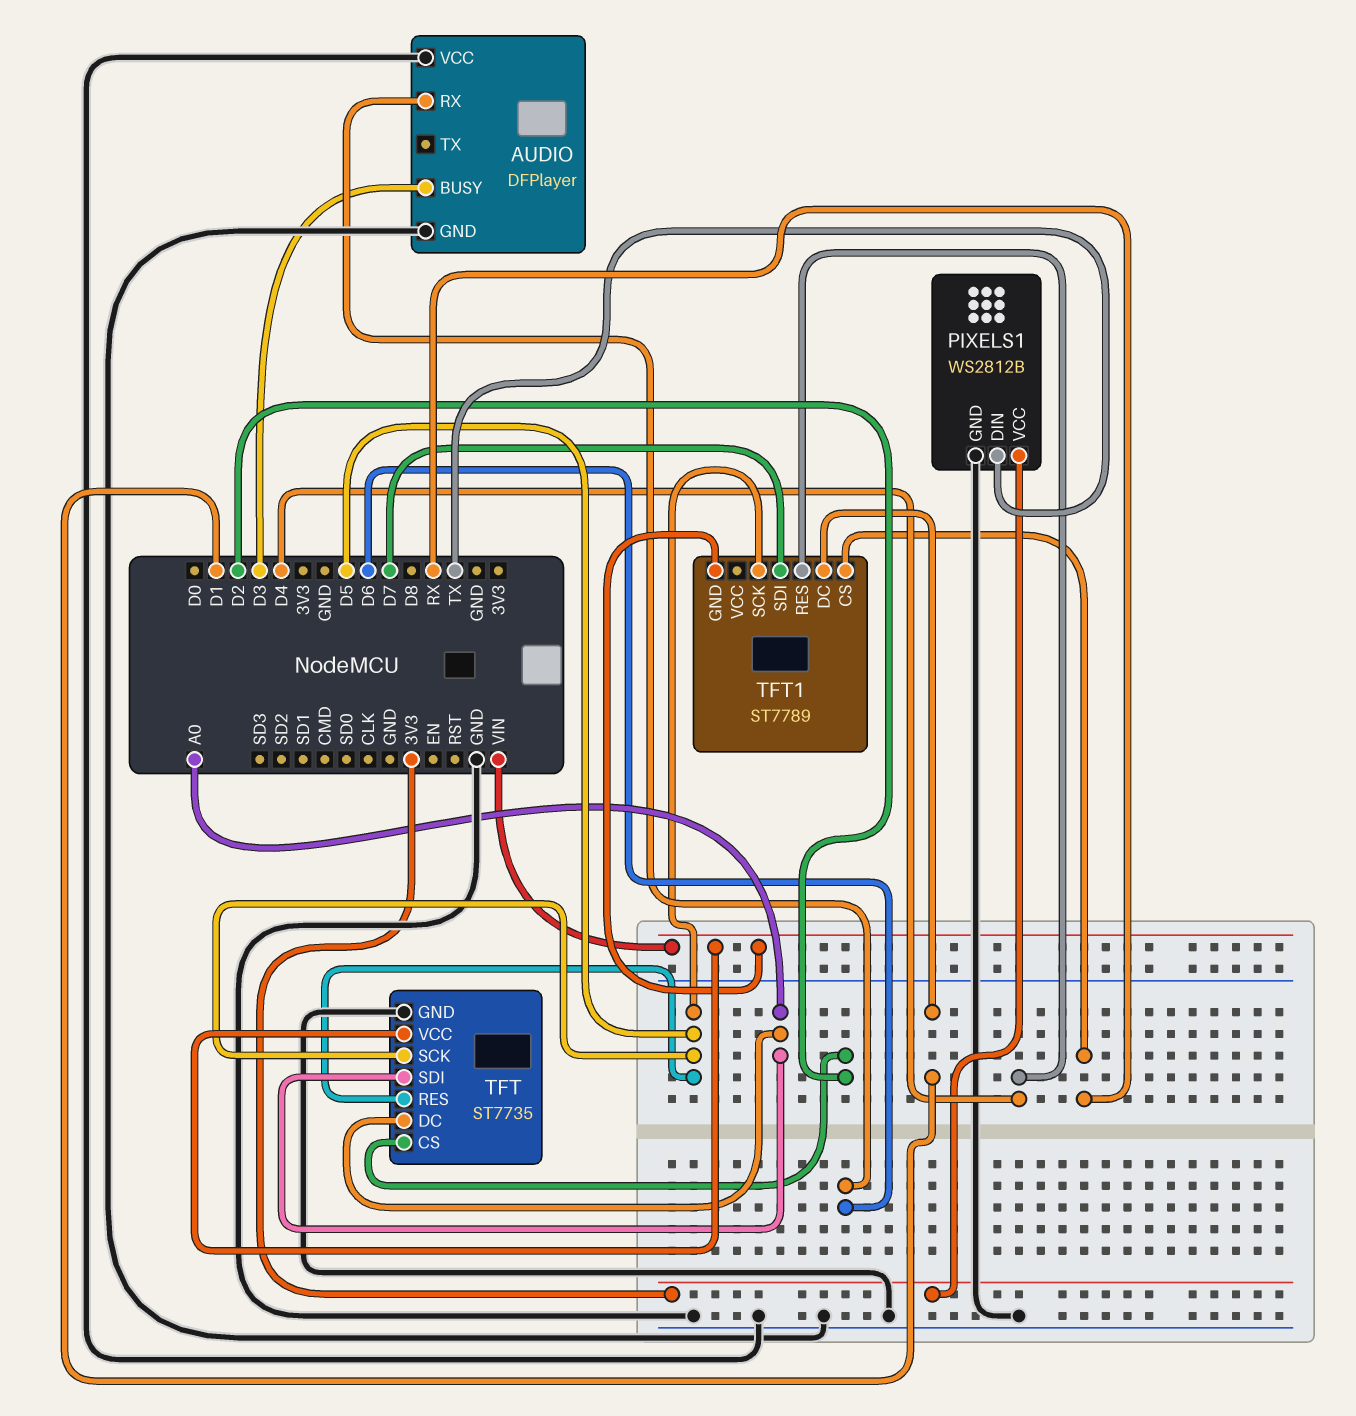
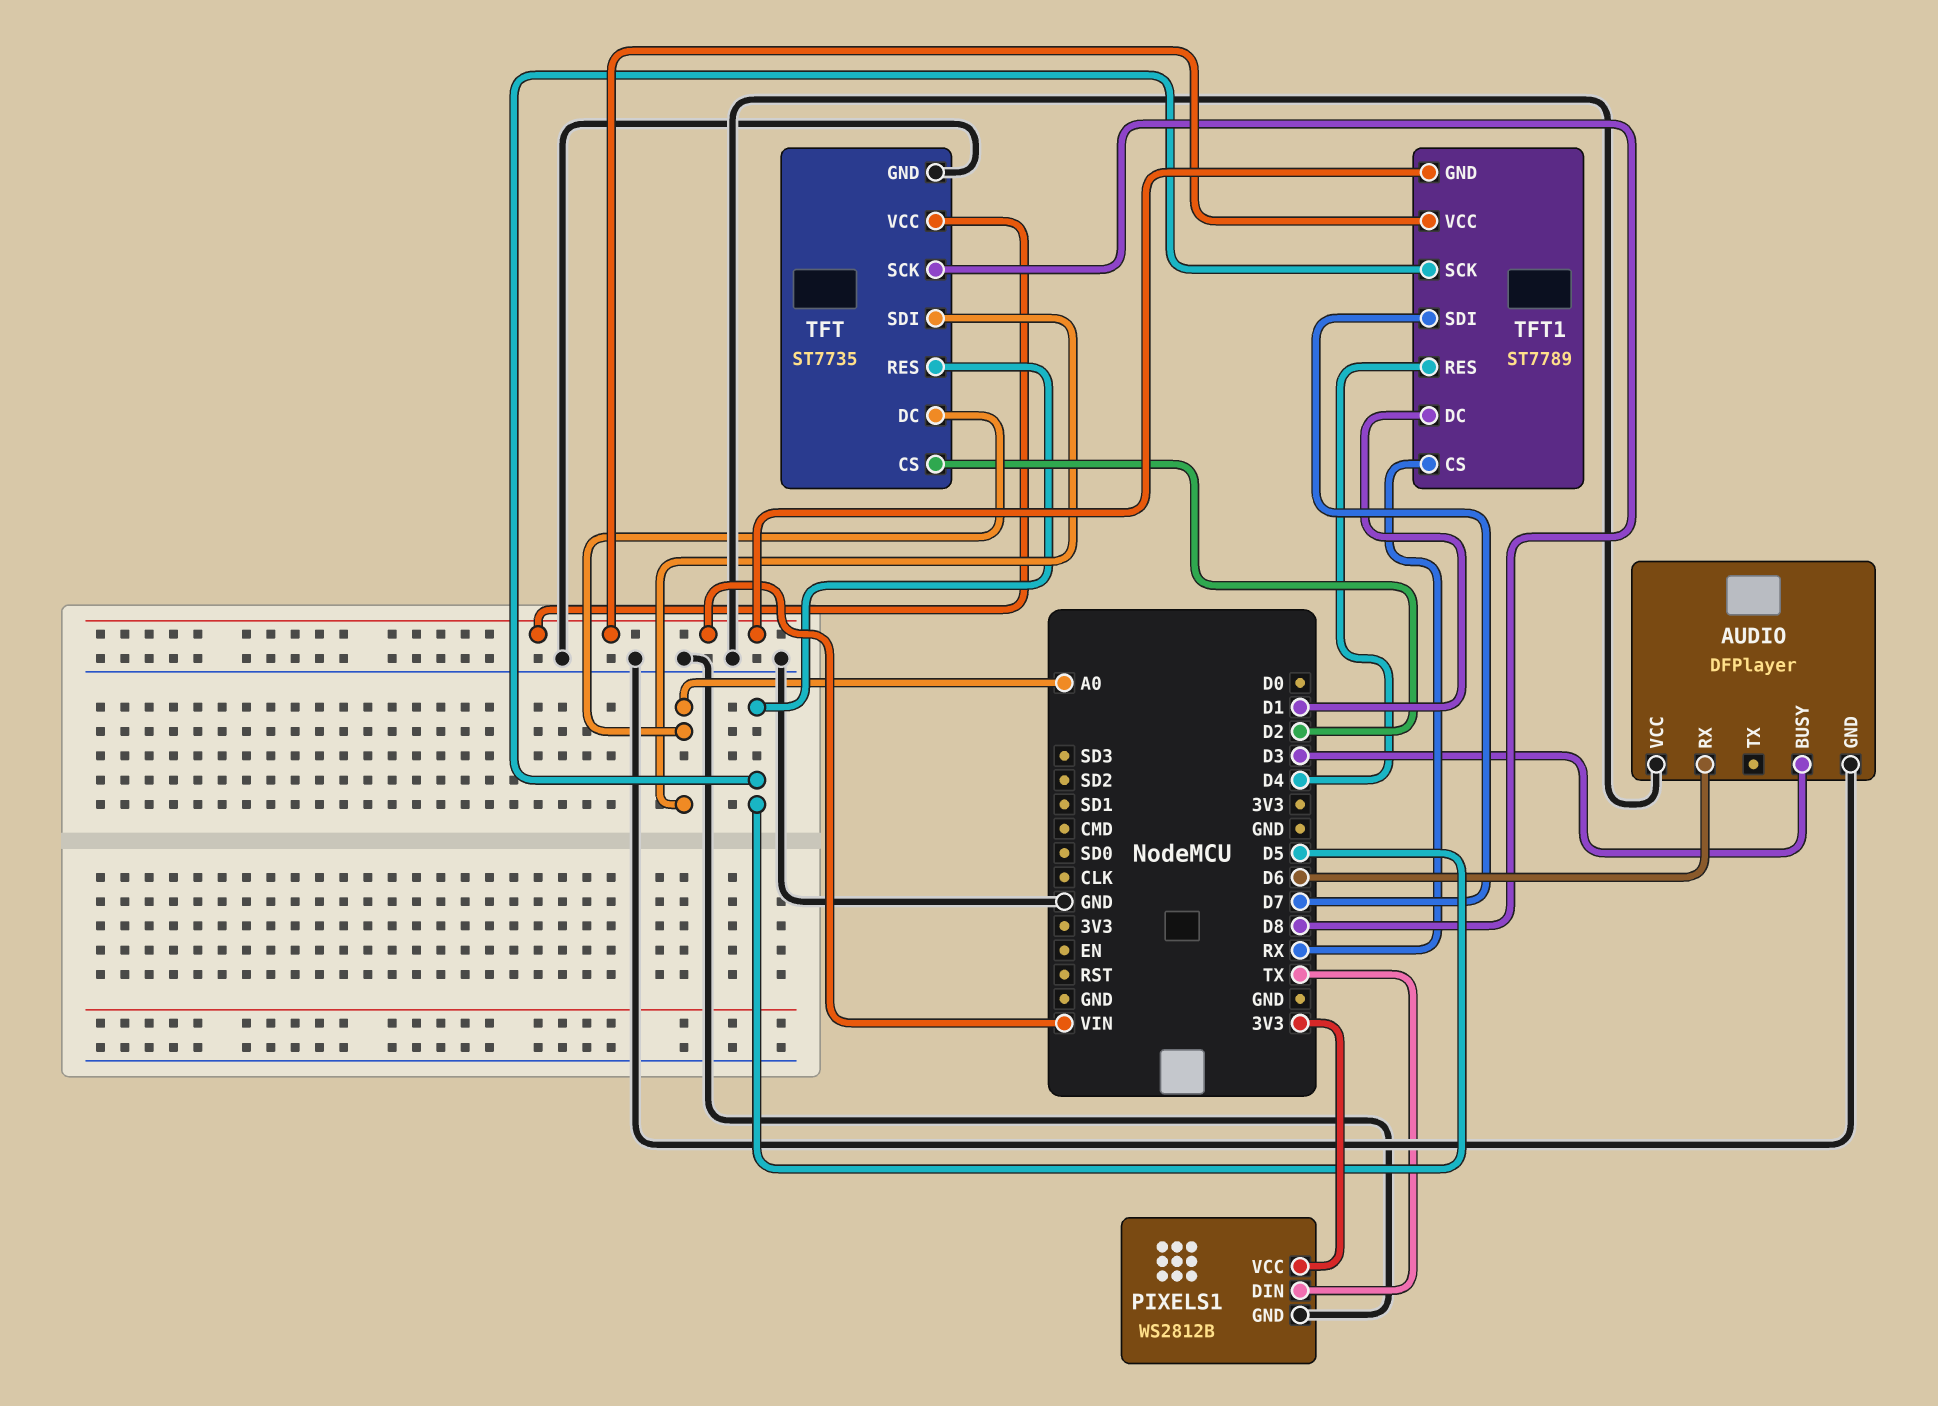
TFT pin SCK: D5 -> D8
TFT1 pin VCC: none -> VIN

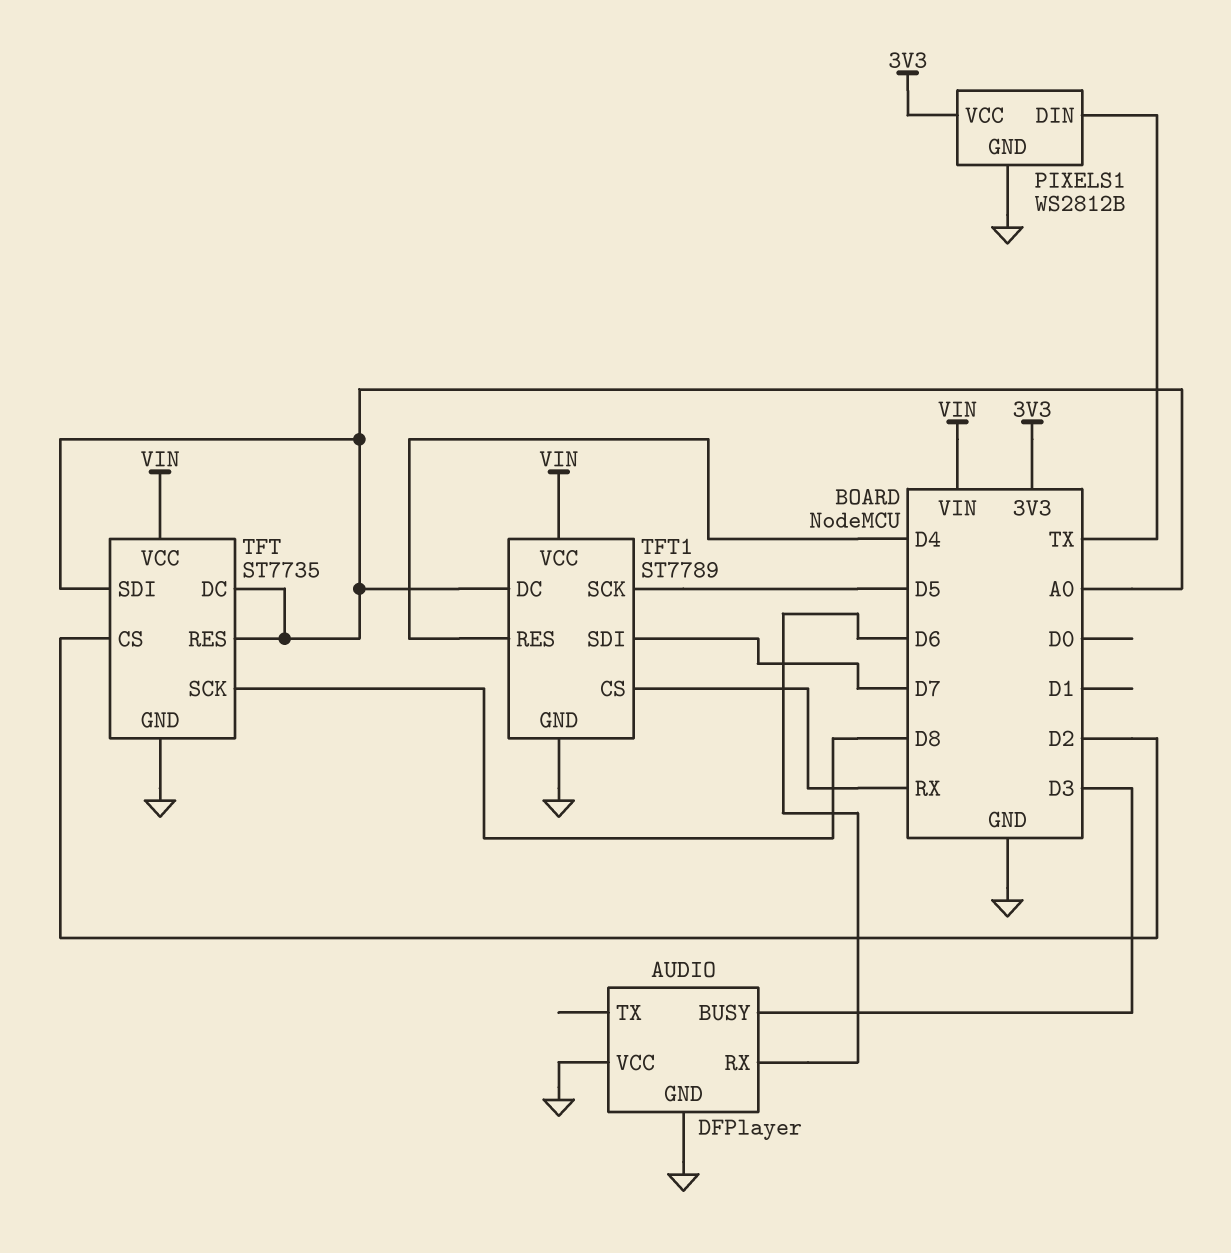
TFT pin RES: D5 -> A0
TFT1 pin DC: D1 -> A0
TFT1 pin GND: VIN -> GND

